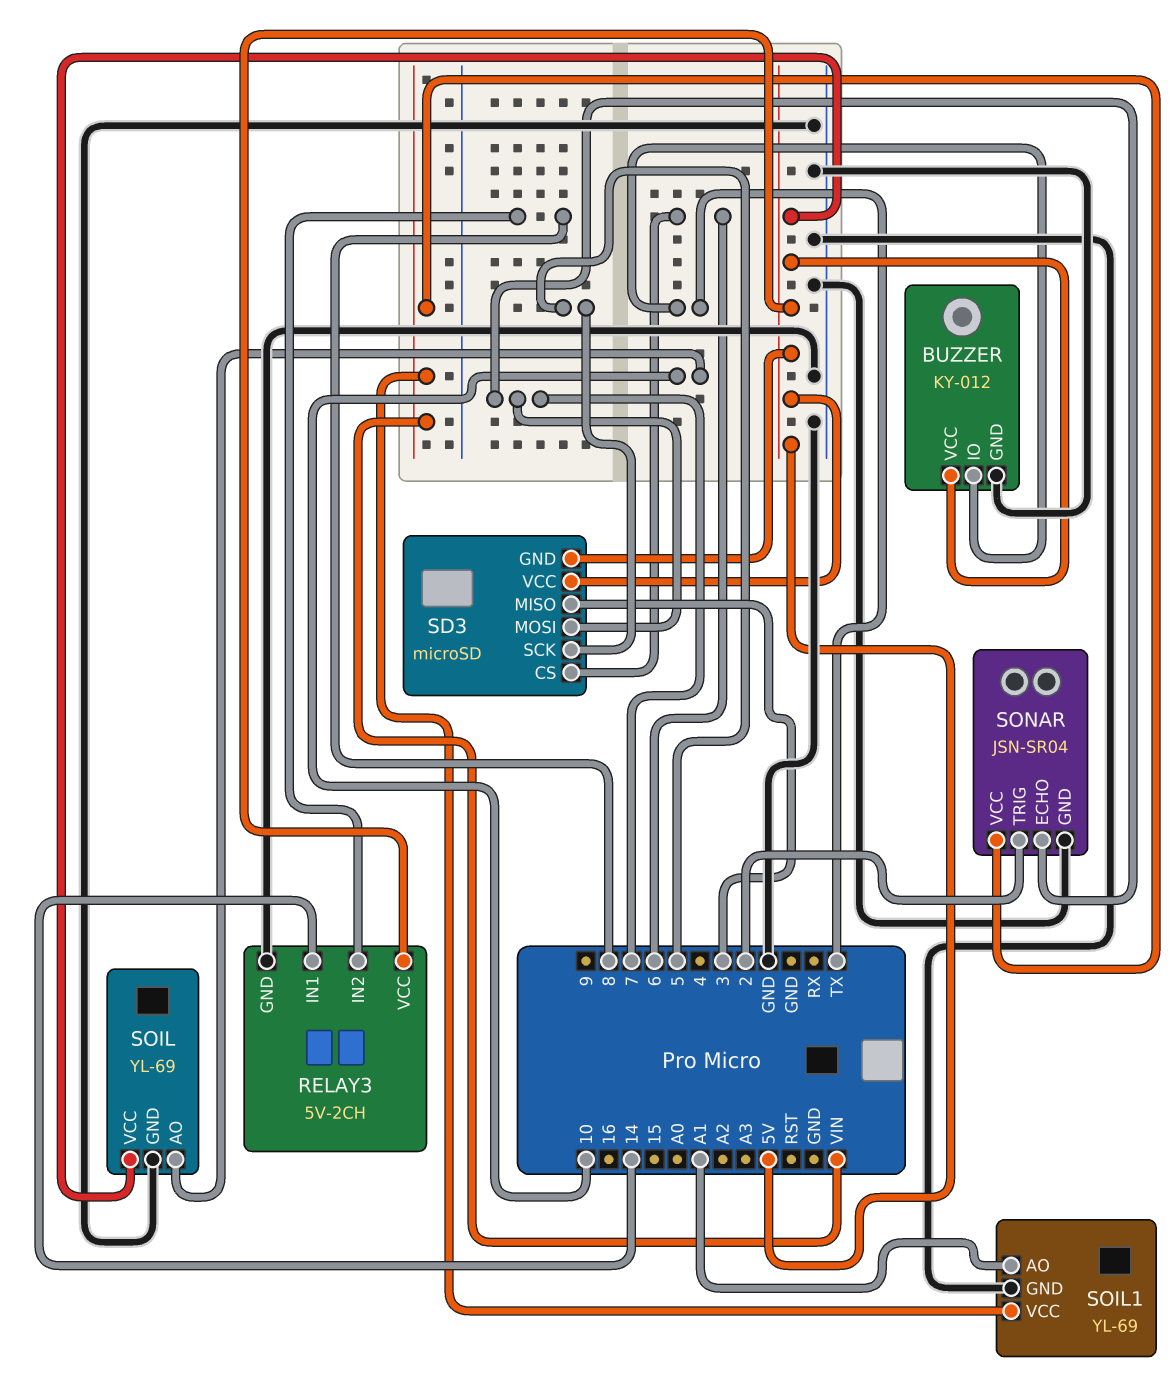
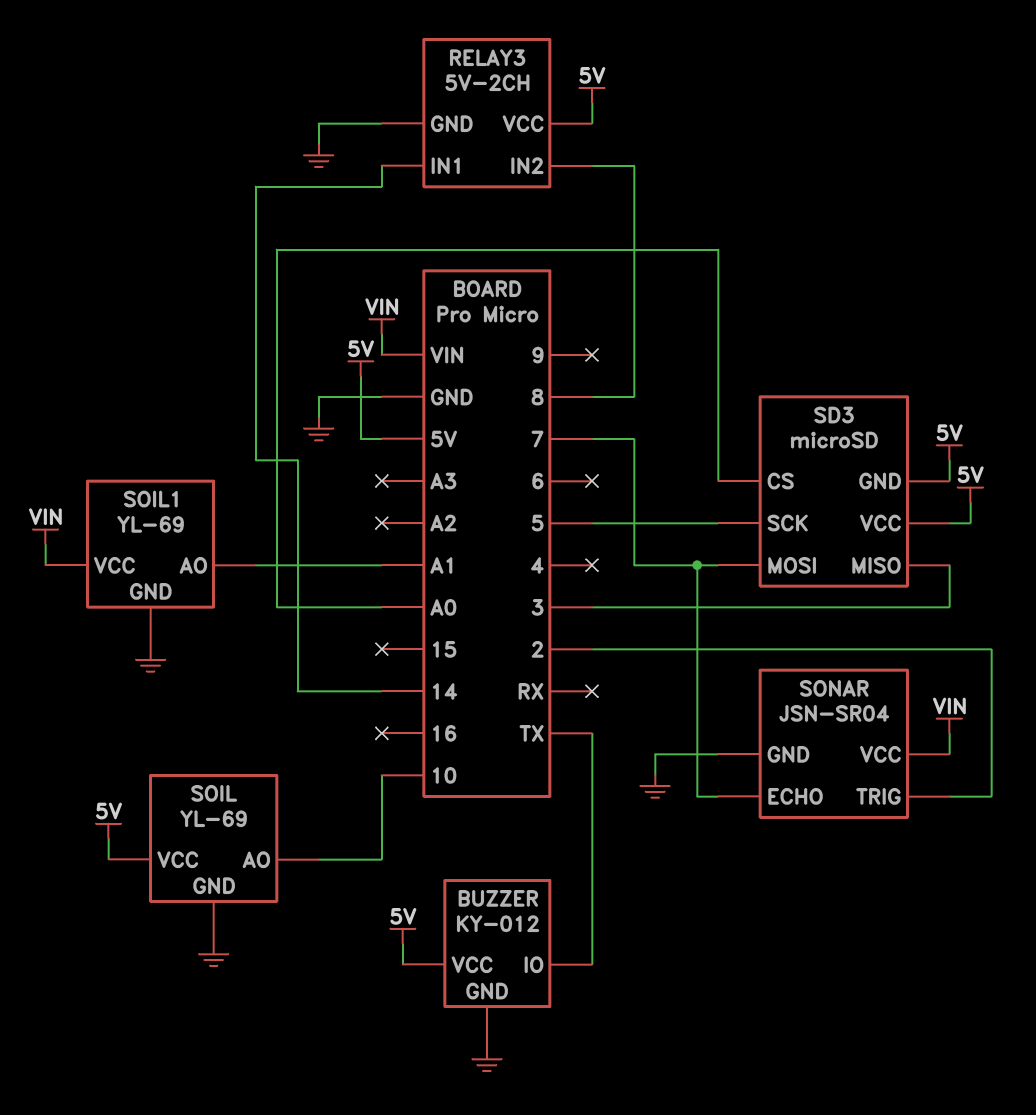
SD3 pin CS: 6 -> A0

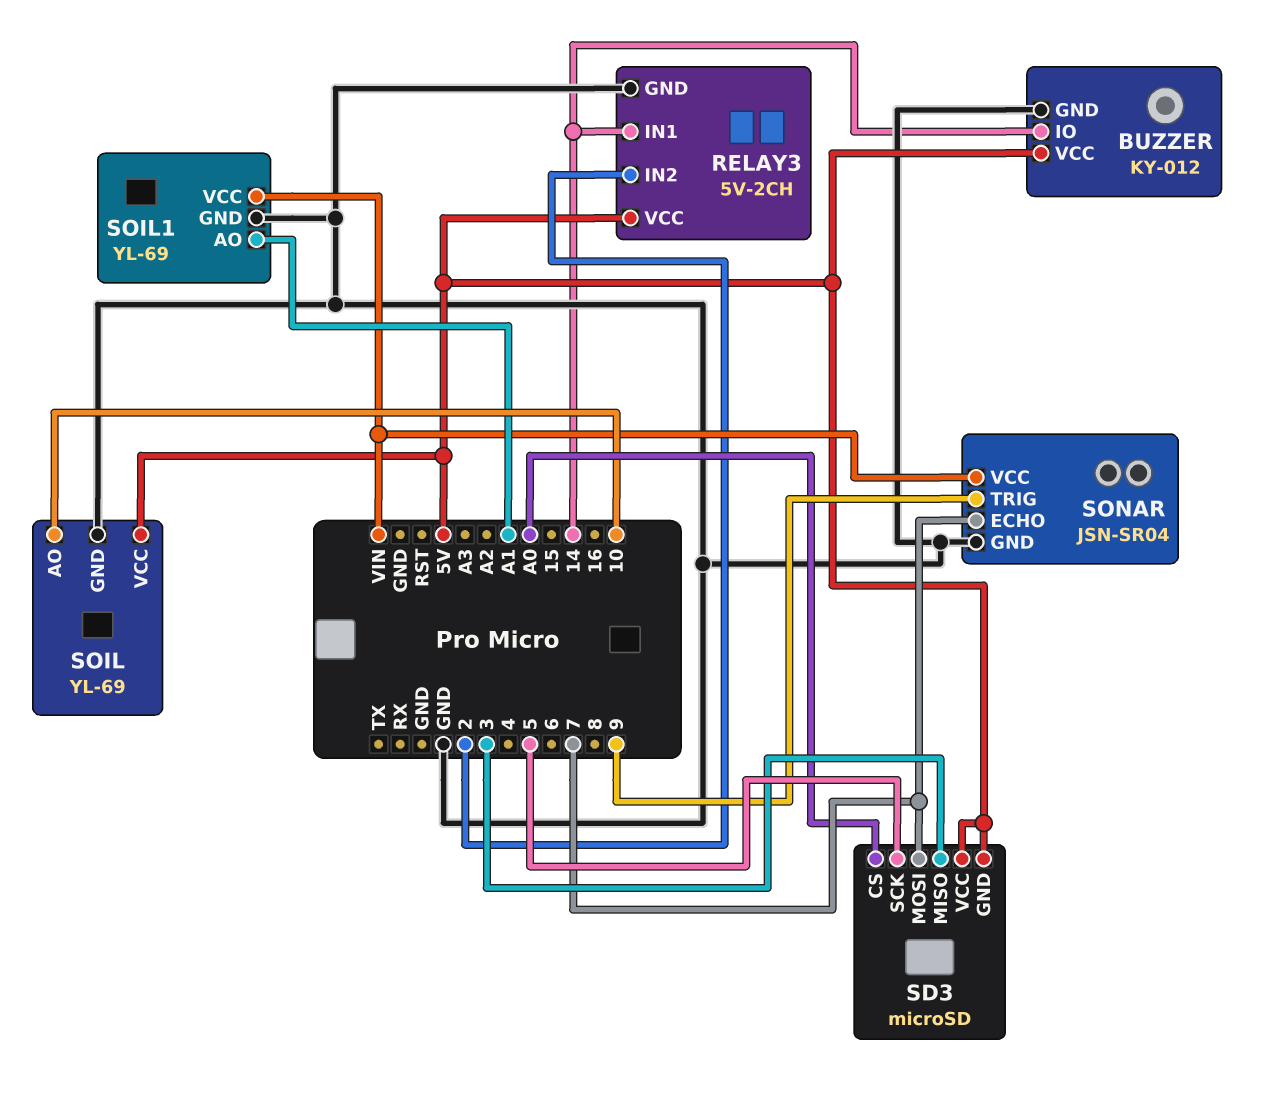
BUZZER pin IO: TX -> 14
RELAY3 pin IN2: 8 -> 2
SONAR pin TRIG: 2 -> 9

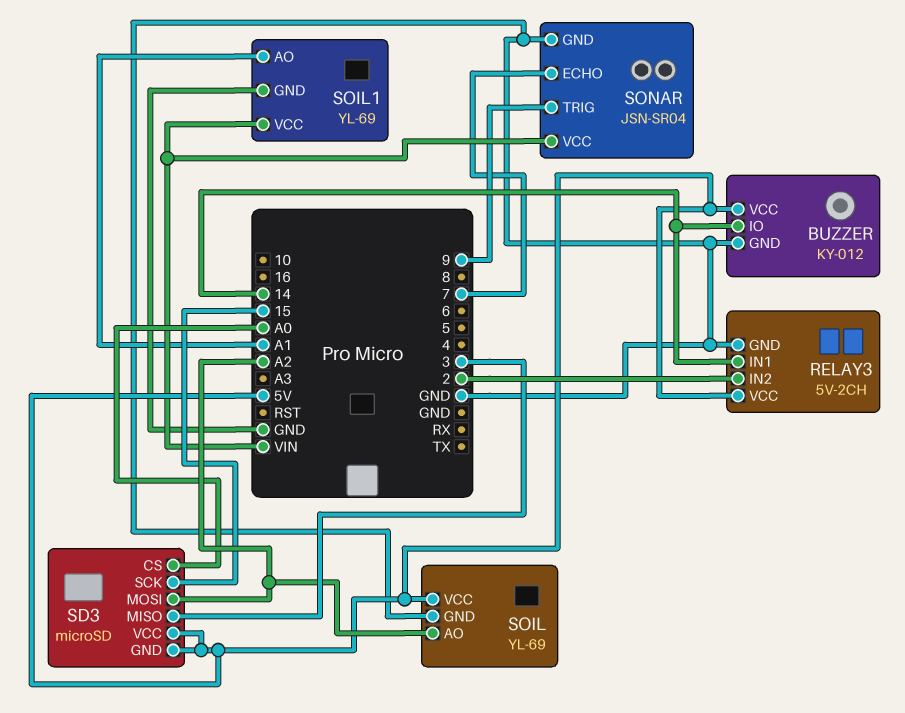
SD3 pin MOSI: 7 -> A2
SD3 pin SCK: 5 -> 15
SOIL pin AO: 10 -> A2

